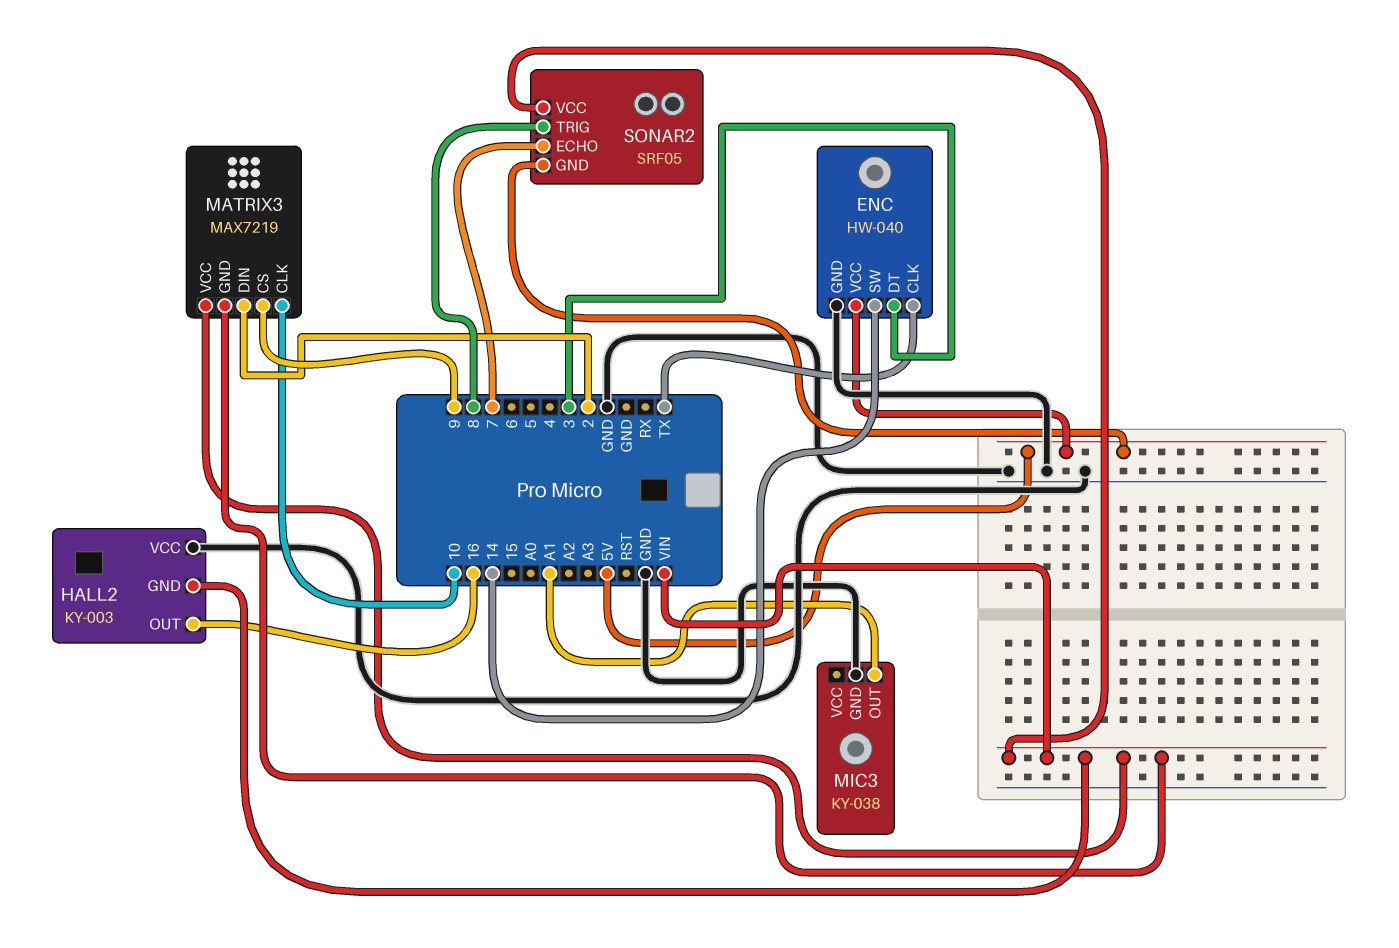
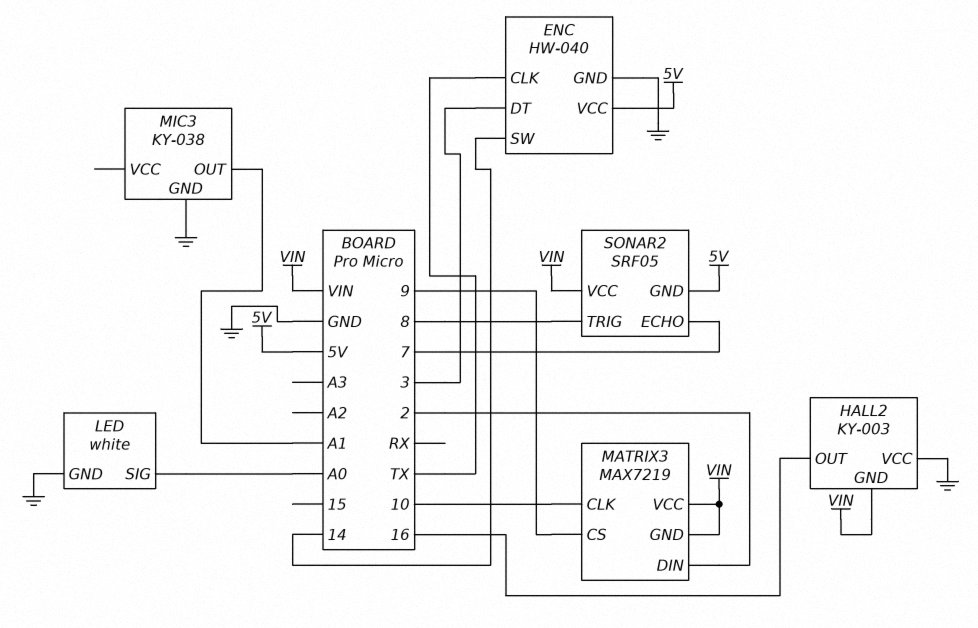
LED: none -> white
LED pin GND: none -> GND
LED pin SIG: none -> A0

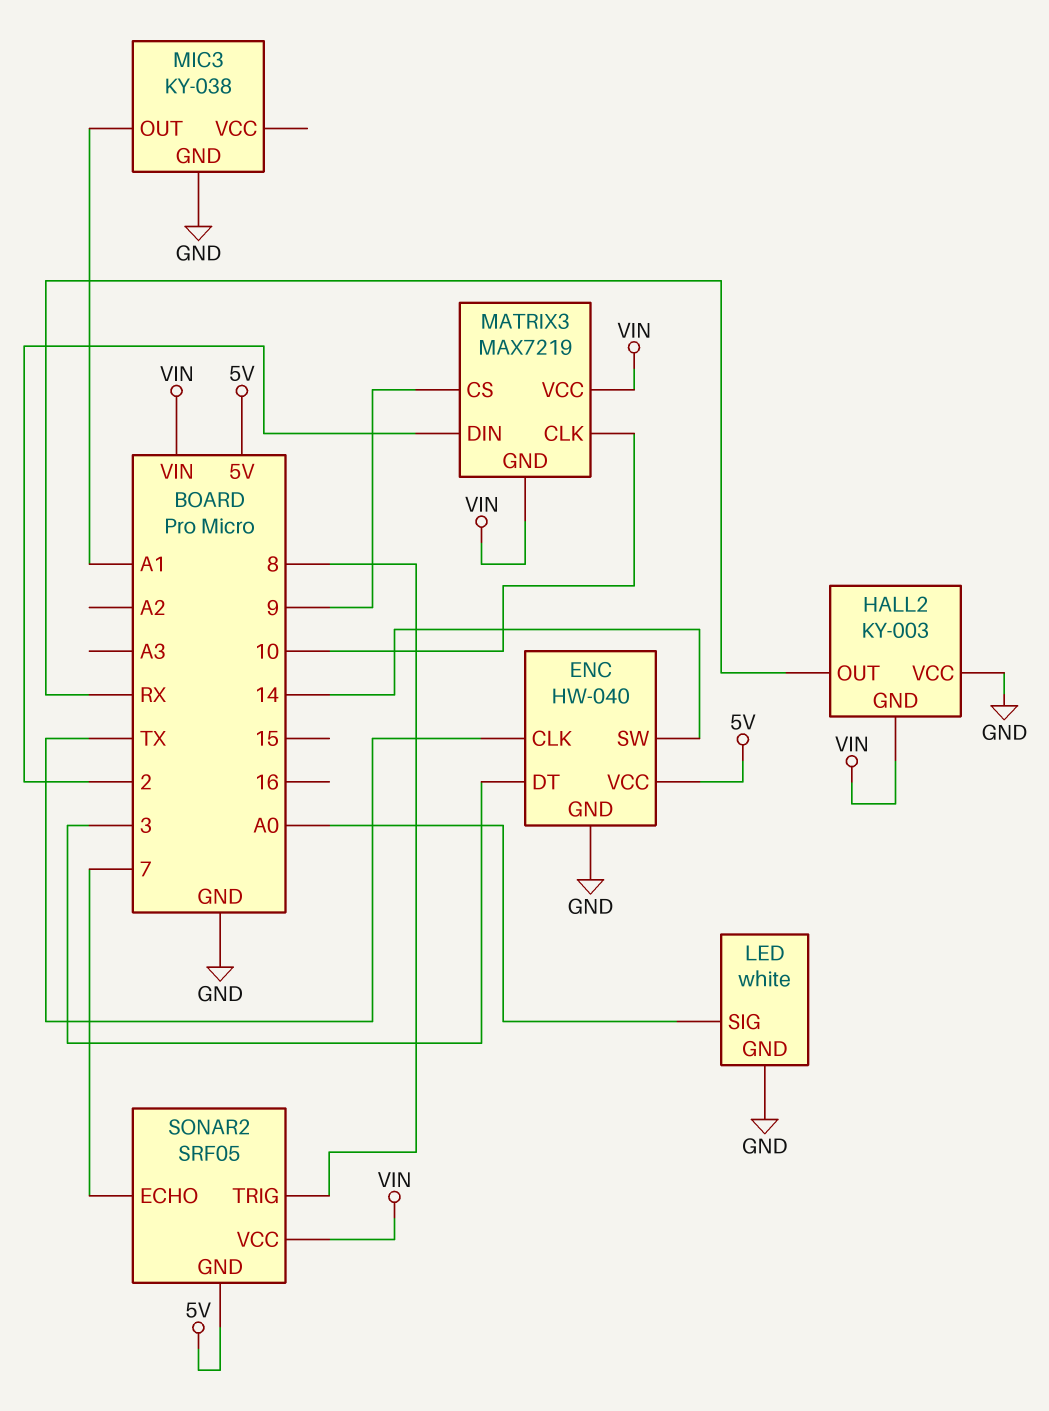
HALL2 pin OUT: 16 -> RX

